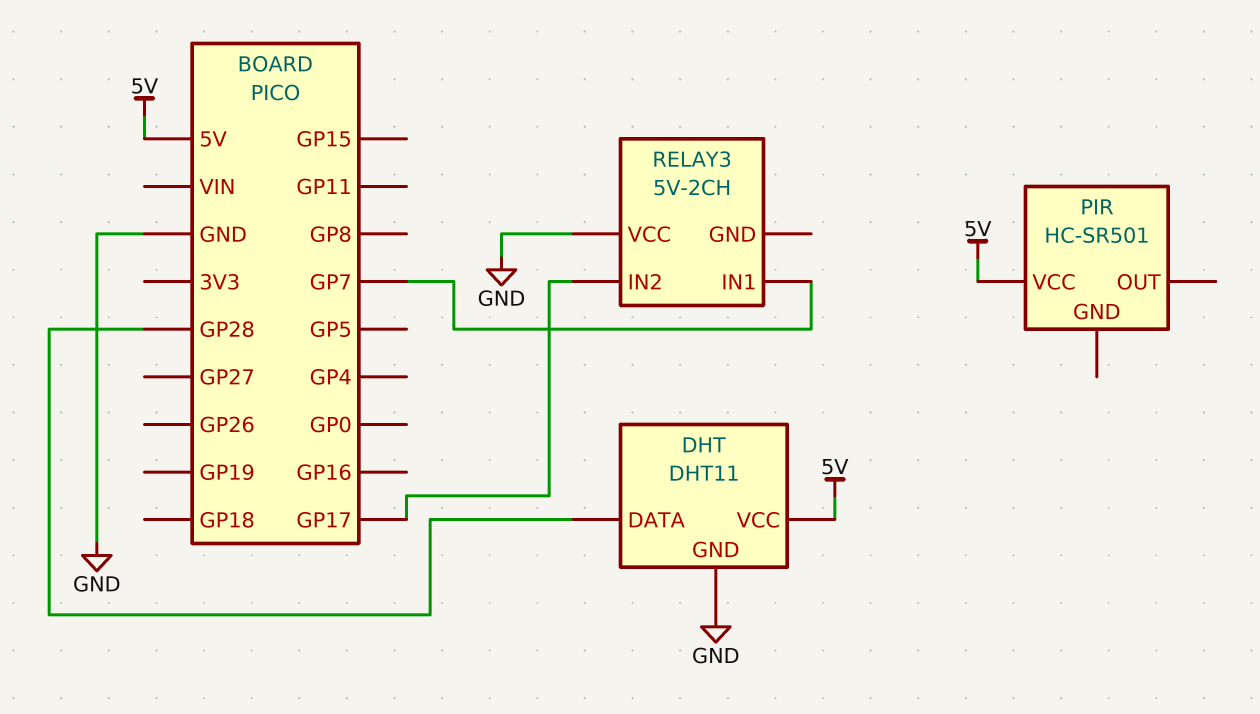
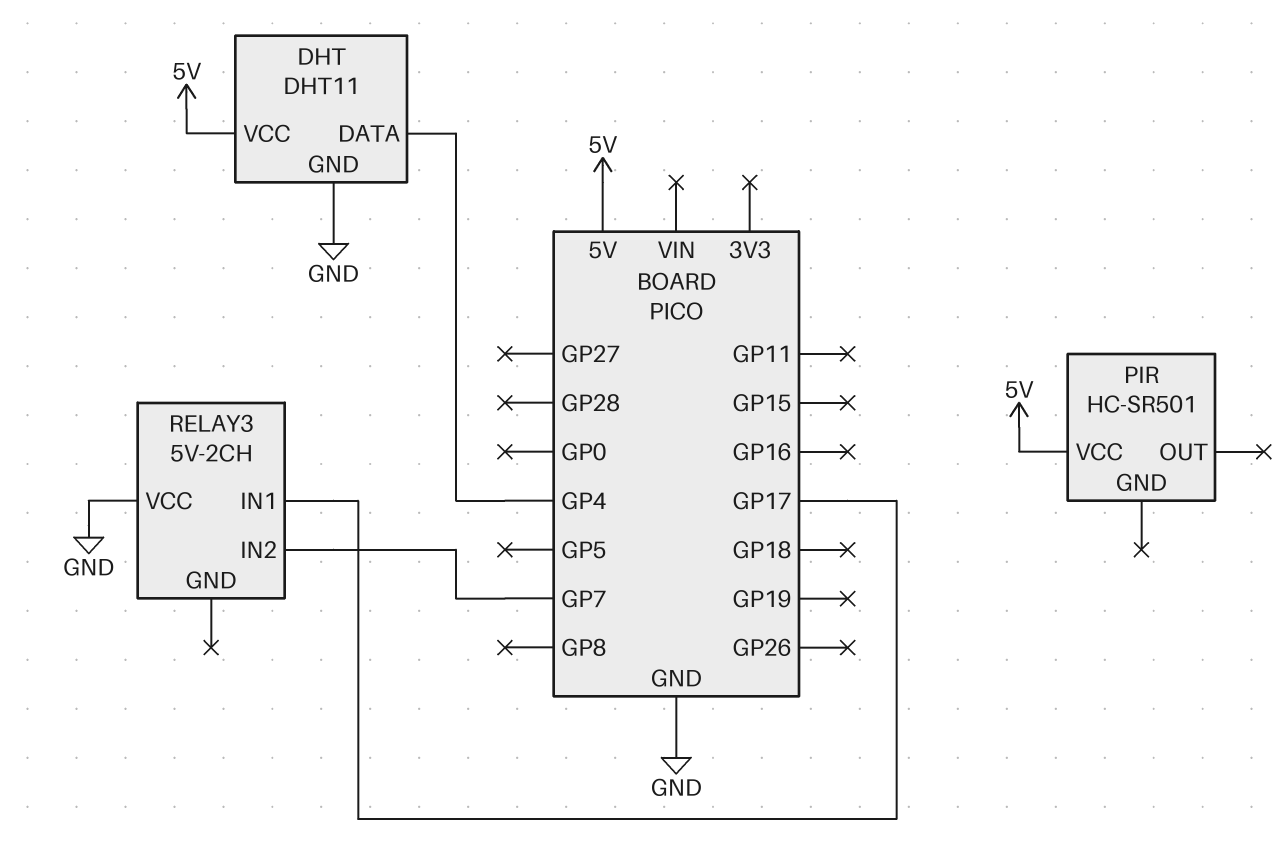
DHT pin DATA: GP28 -> GP4
RELAY3 pin IN1: GP7 -> GP17
RELAY3 pin IN2: GP17 -> GP7

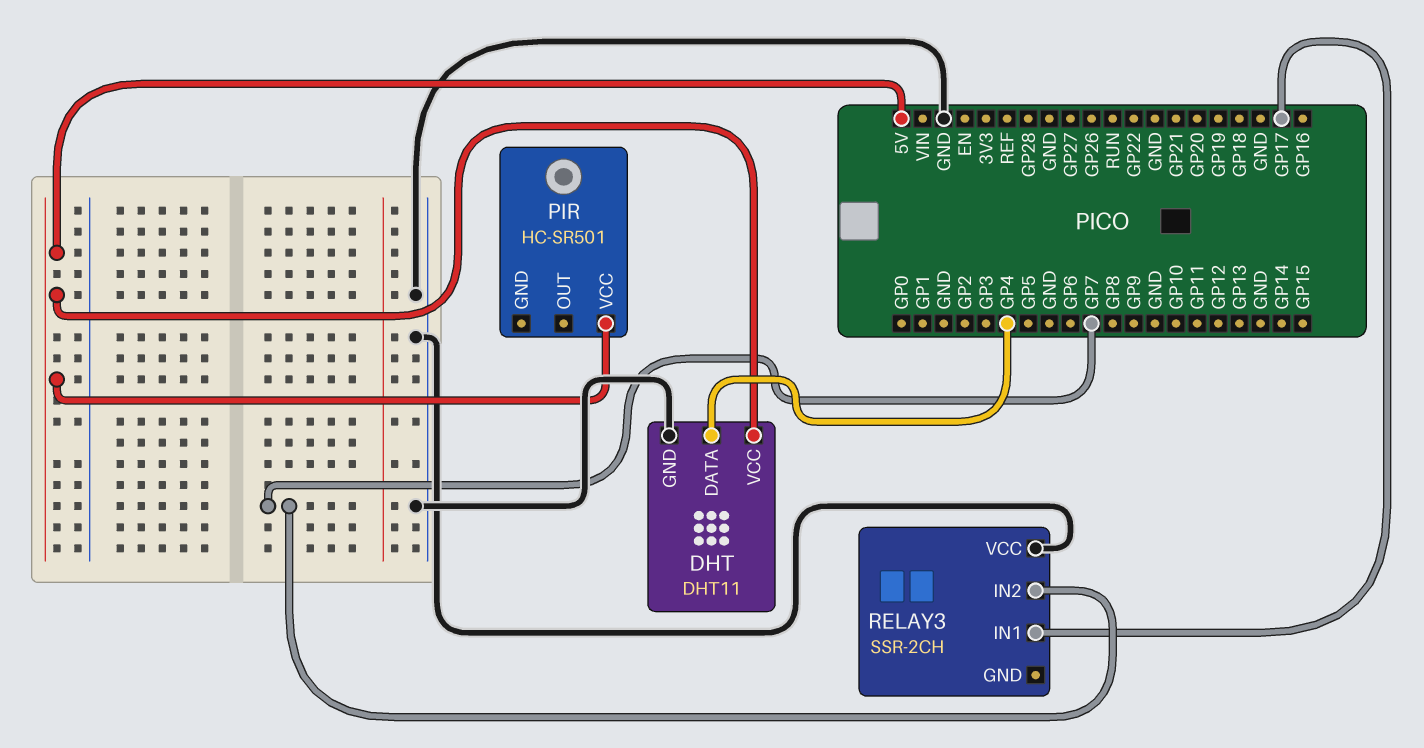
RELAY3: 5V-2CH -> SSR-2CH

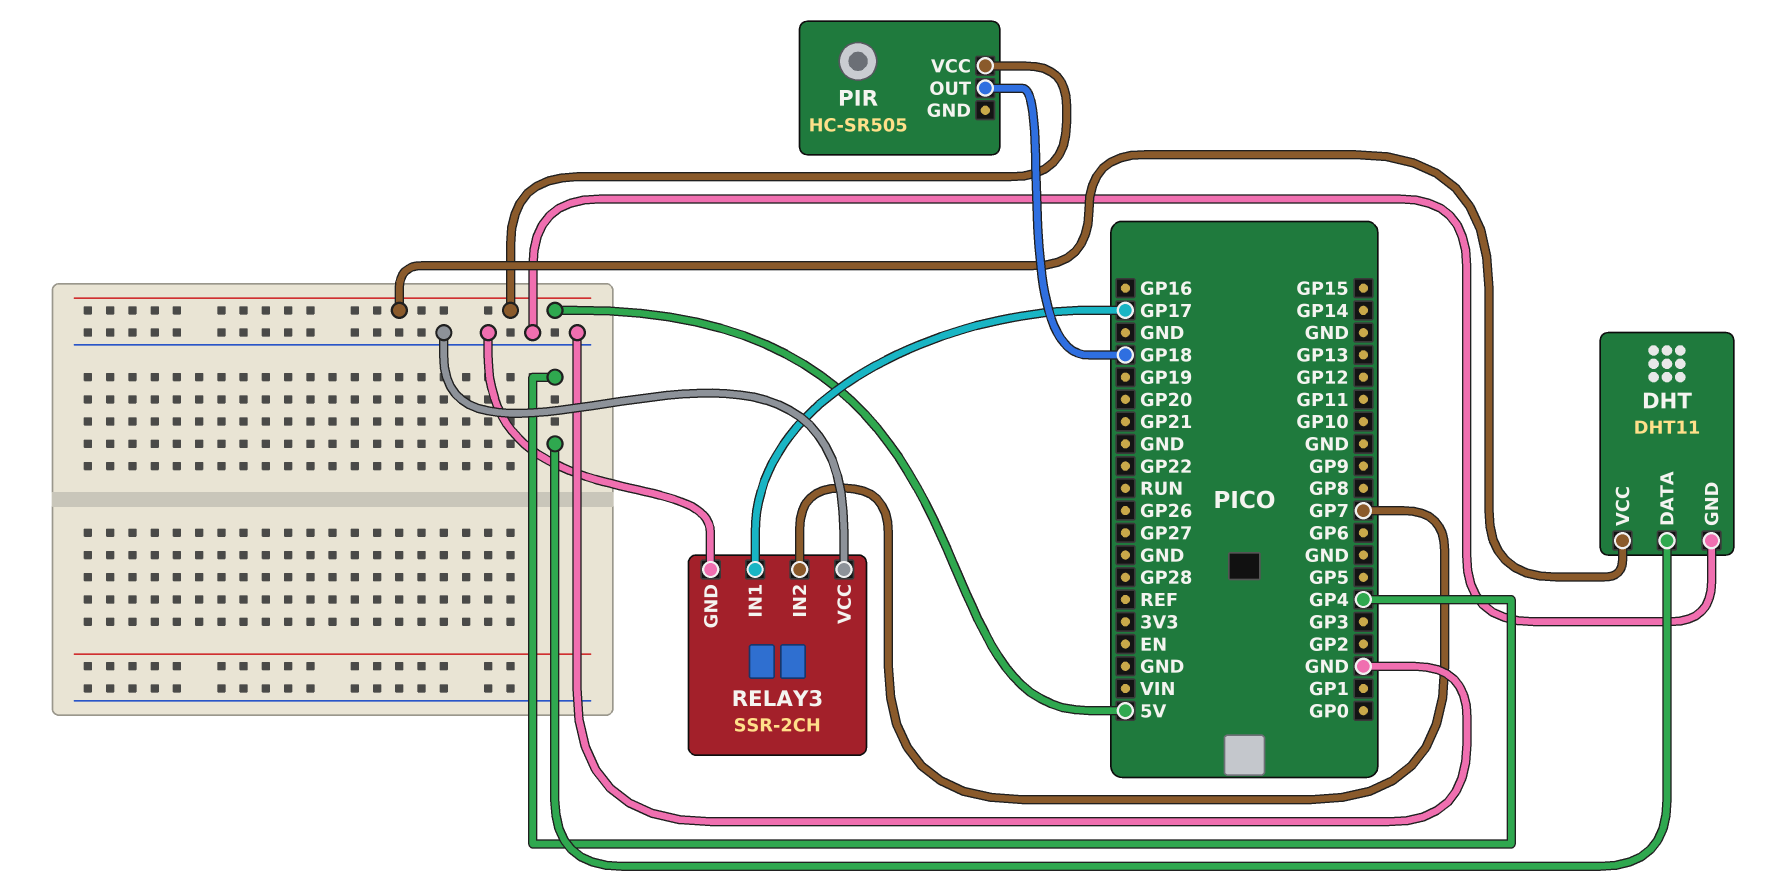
PIR: HC-SR501 -> HC-SR505
PIR pin OUT: none -> GP18
RELAY3 pin GND: none -> GND

